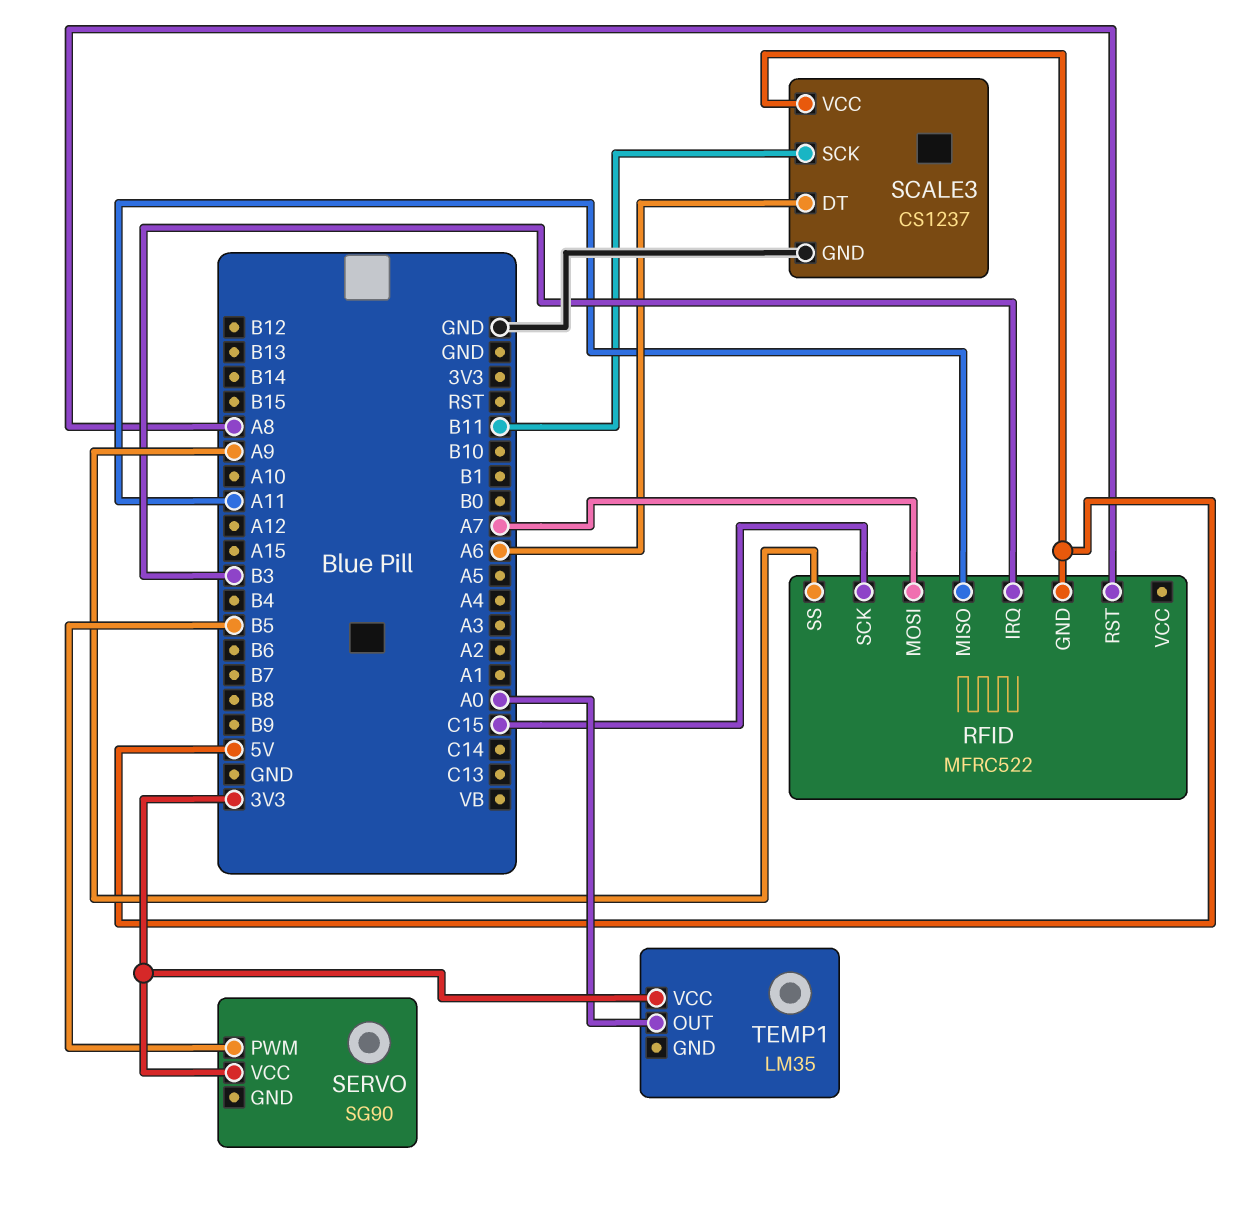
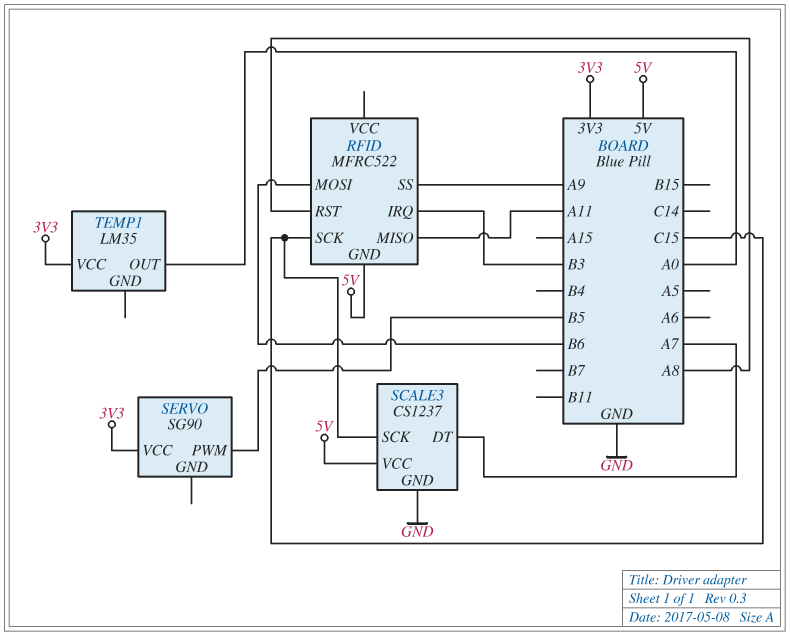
RFID pin MOSI: A7 -> B6
SCALE3 pin DT: A6 -> A7
SCALE3 pin SCK: B11 -> C15

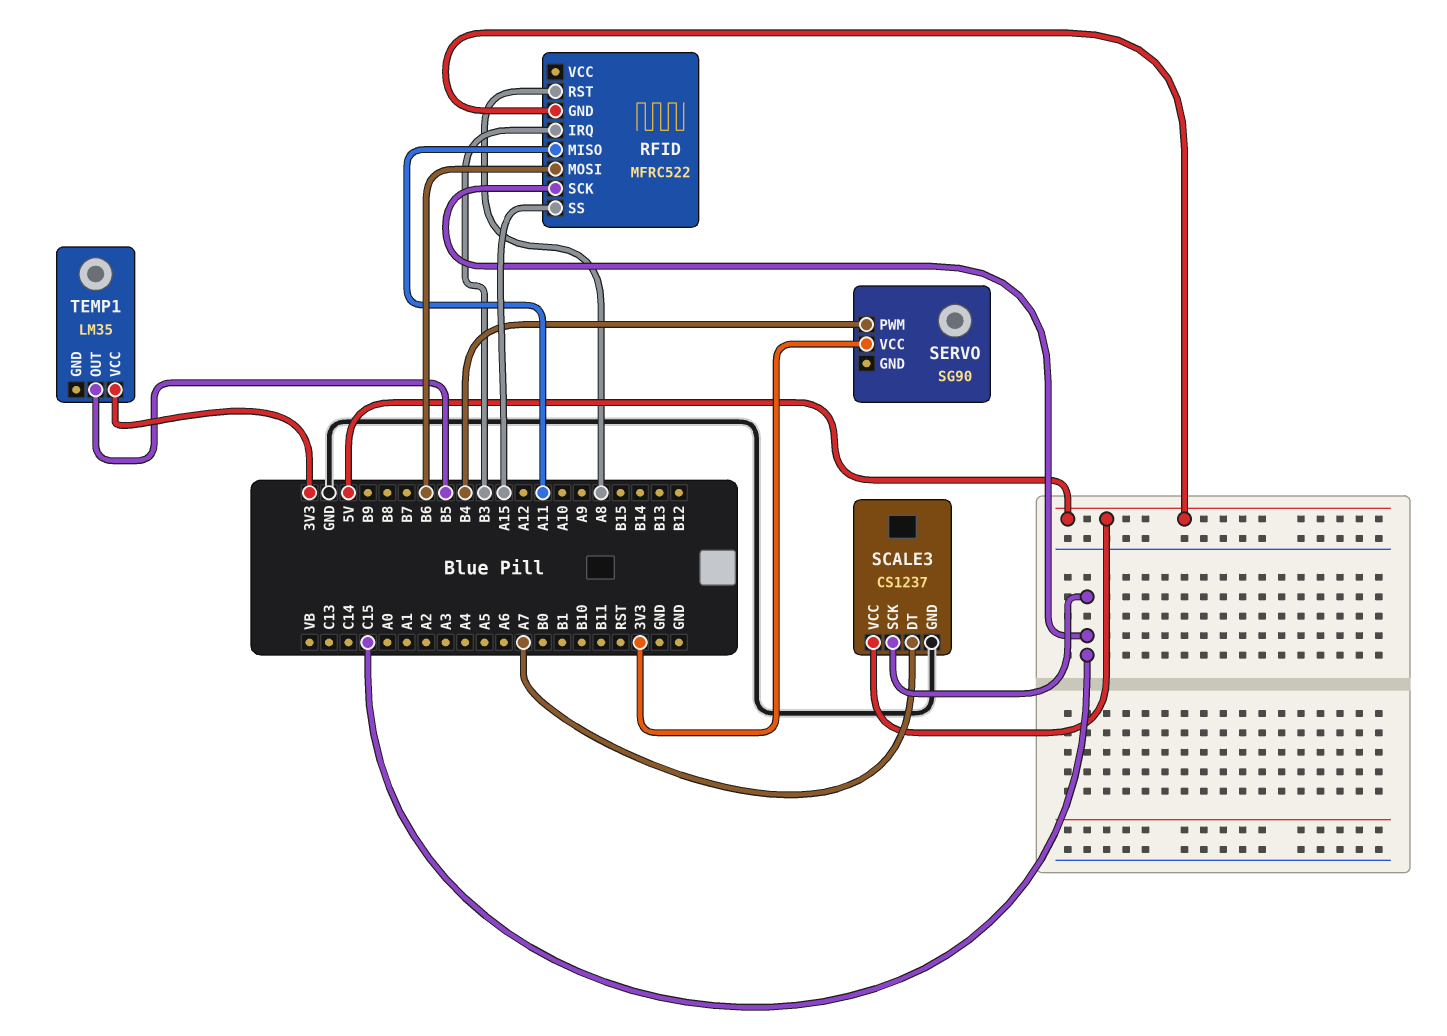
RFID pin SS: A9 -> A15
SERVO pin PWM: B5 -> B4
TEMP1 pin OUT: A0 -> B5

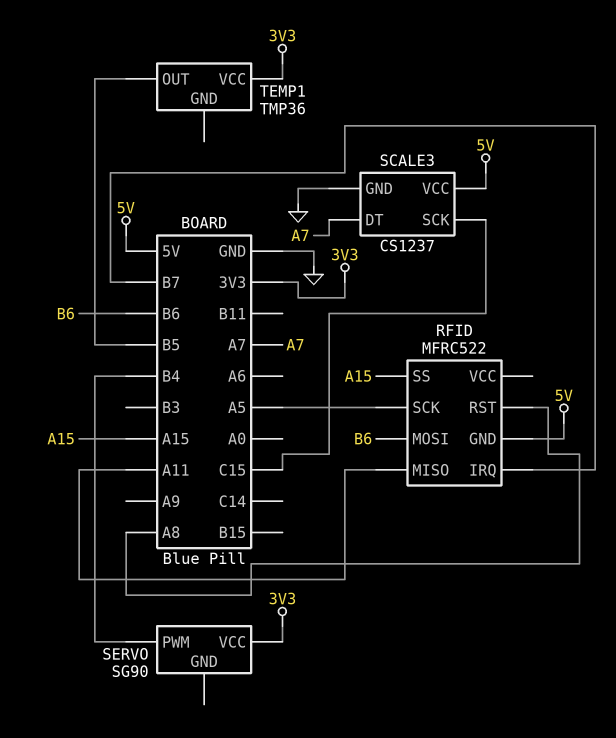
RFID pin IRQ: B3 -> B7
RFID pin SCK: C15 -> A5
TEMP1: LM35 -> TMP36

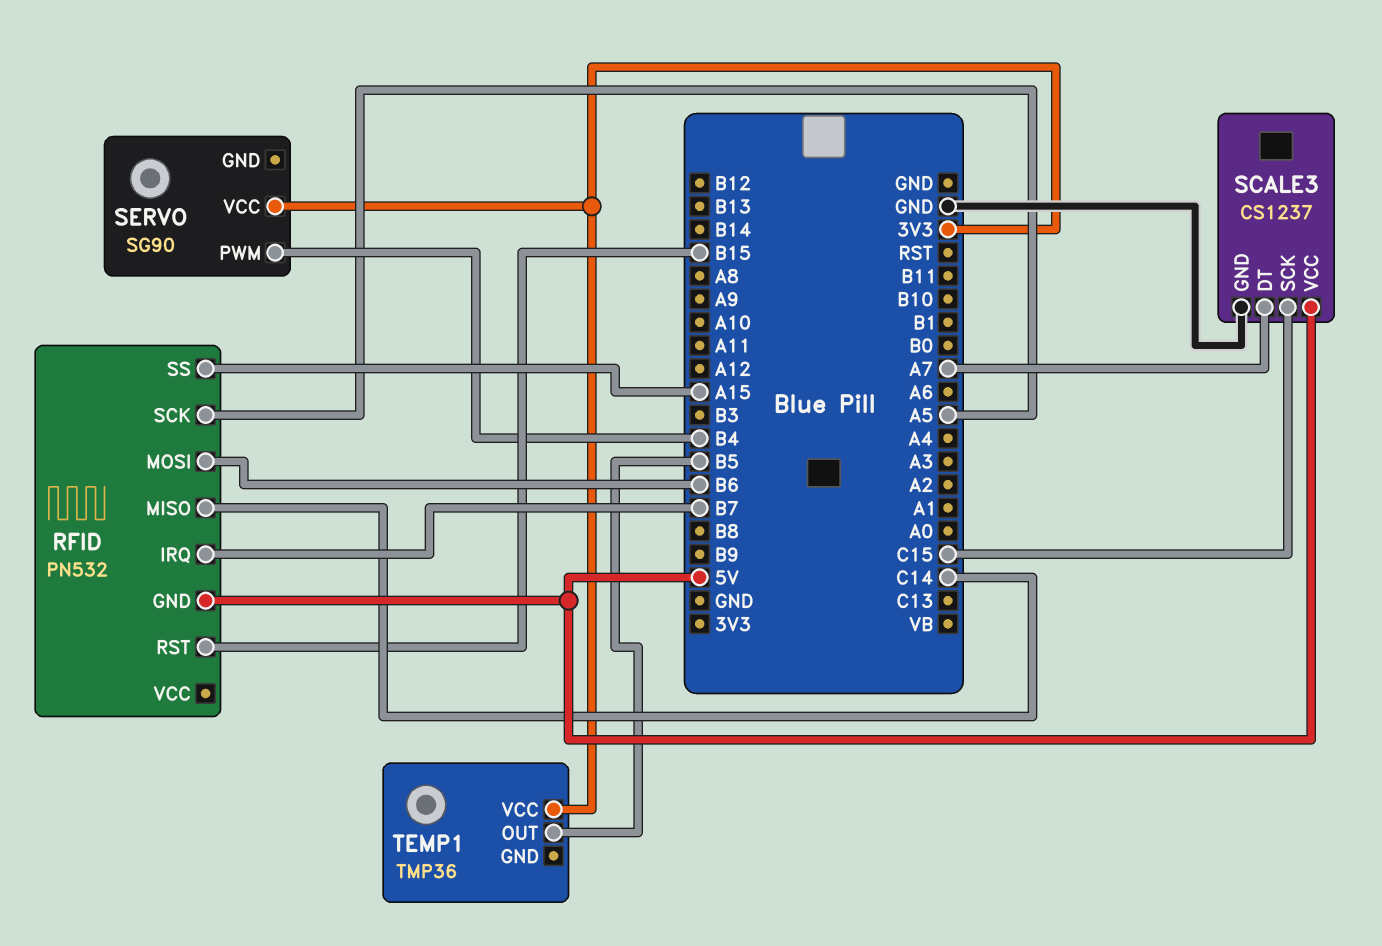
RFID: MFRC522 -> PN532
RFID pin MISO: A11 -> C14
RFID pin RST: A8 -> B15

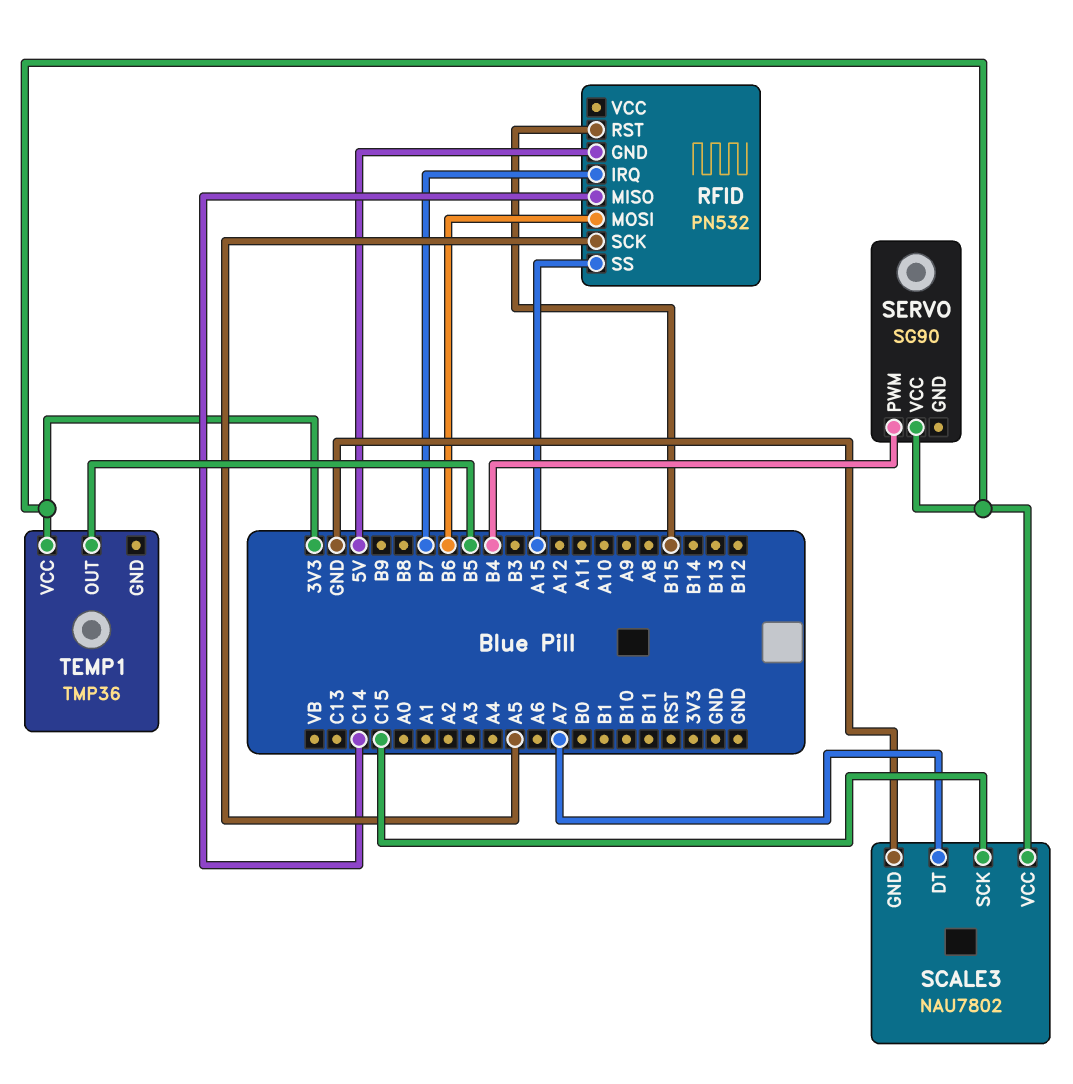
SCALE3: CS1237 -> NAU7802
SCALE3 pin VCC: 5V -> 3V3

